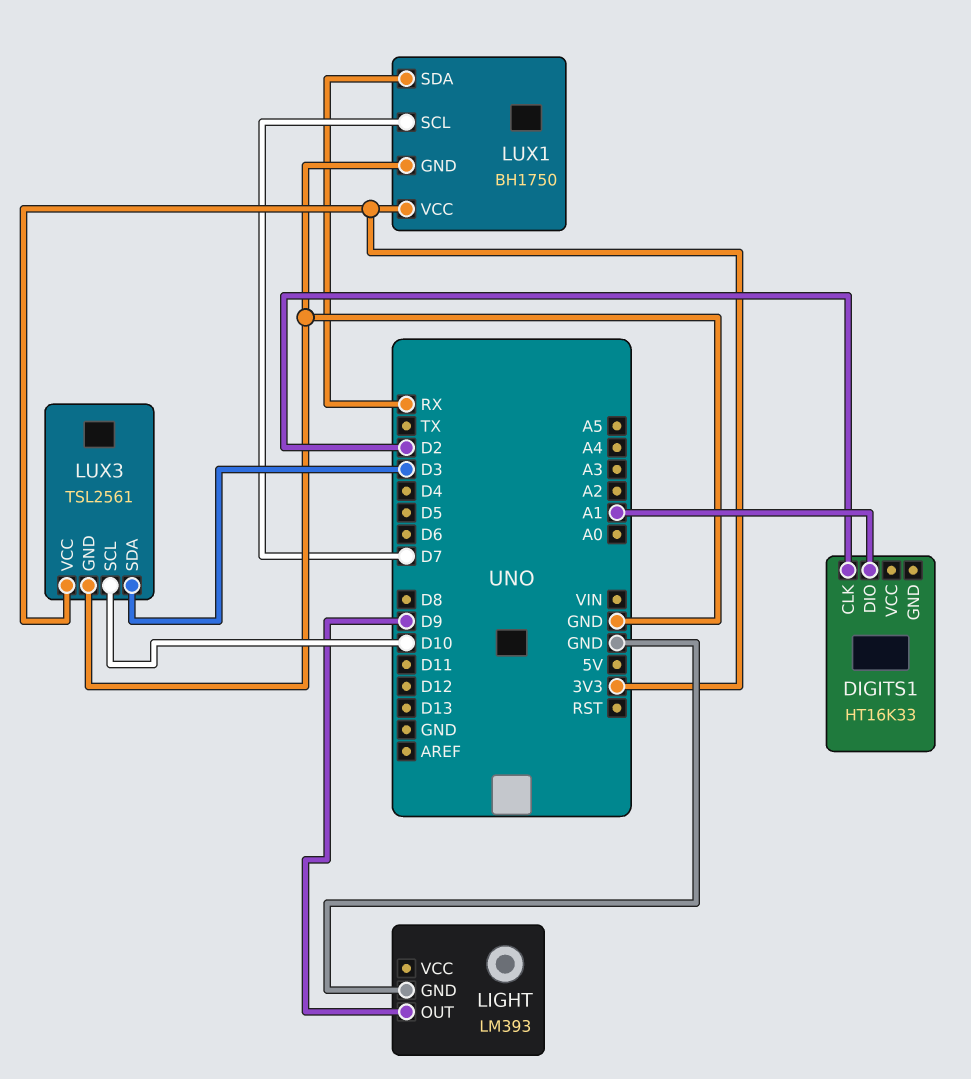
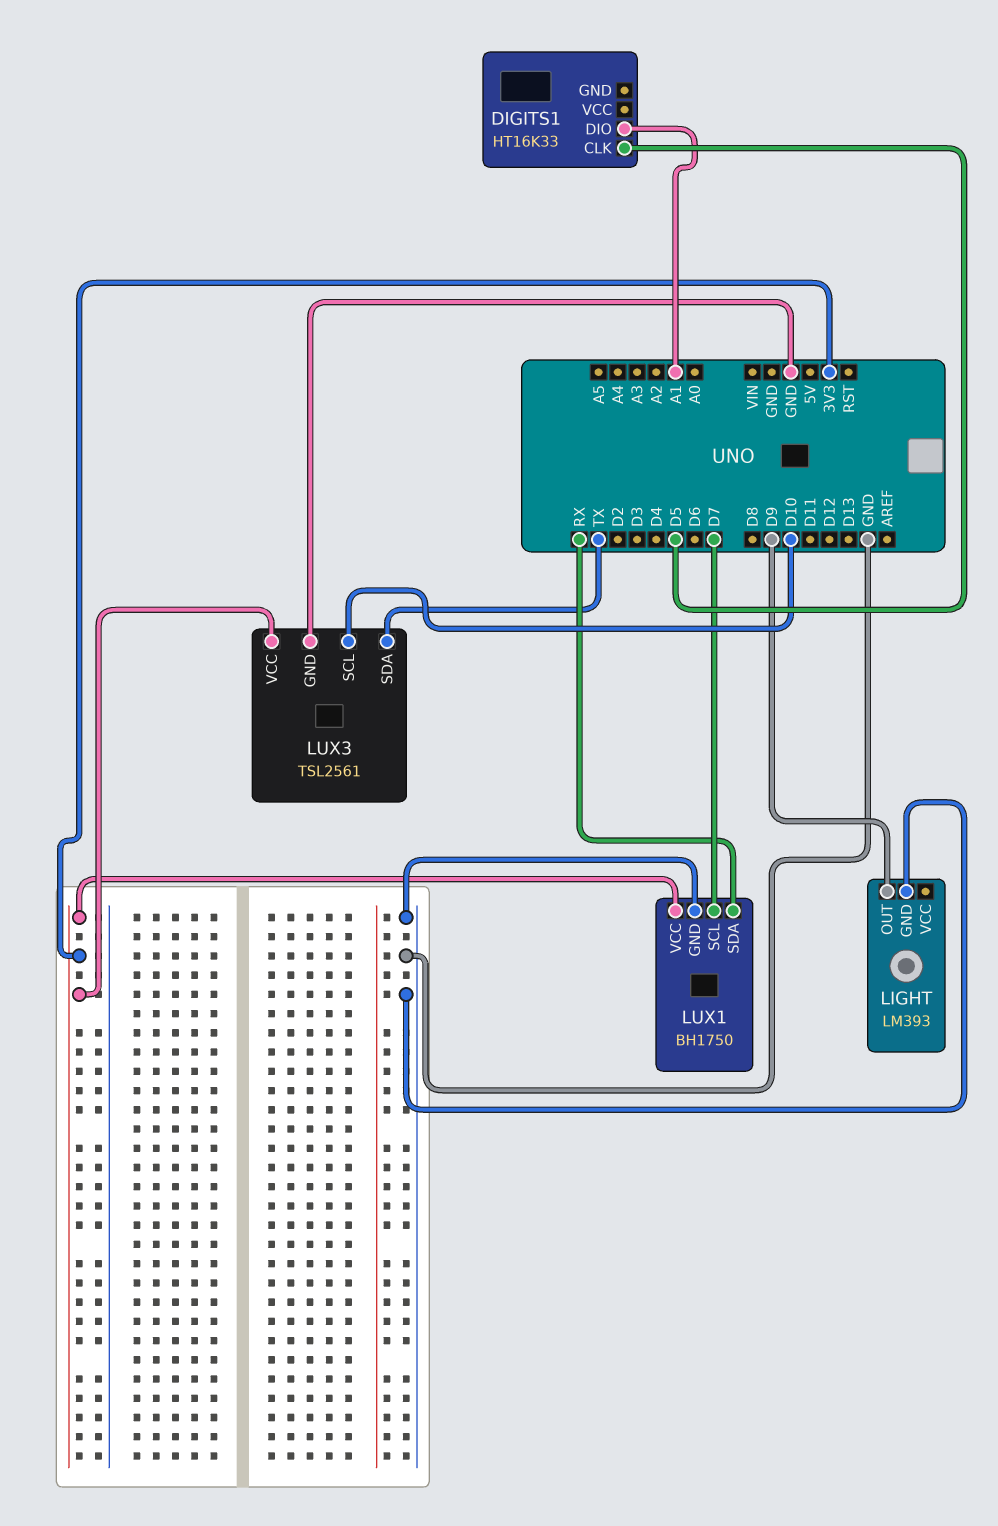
DIGITS1 pin CLK: D2 -> D5
LUX3 pin SDA: D3 -> TX

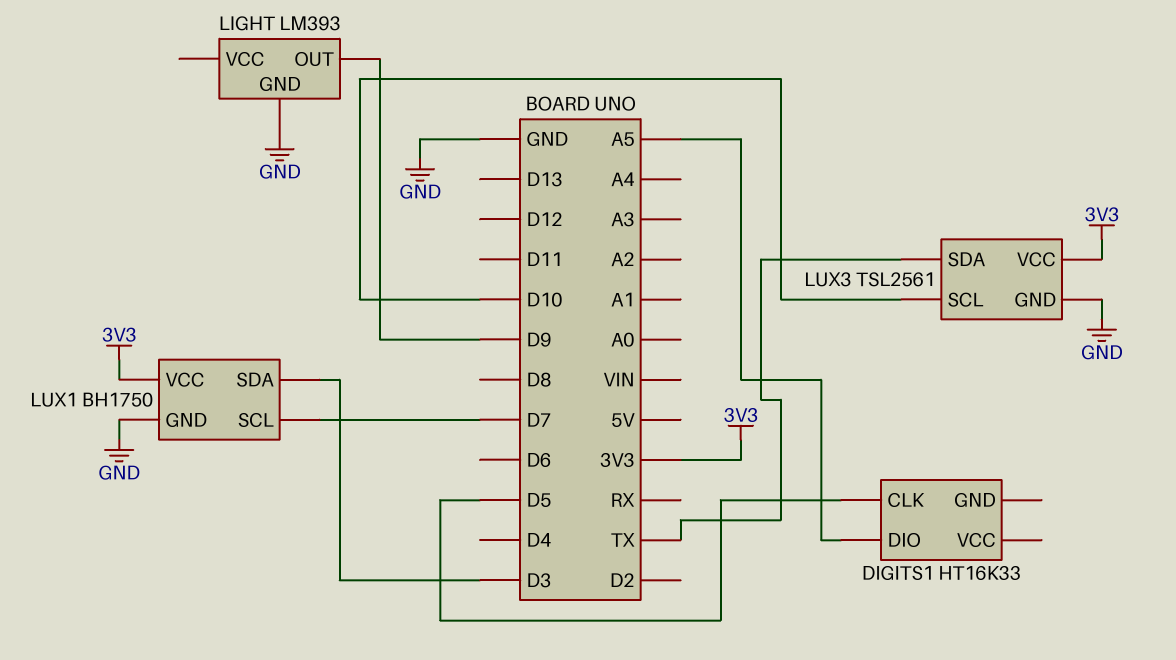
DIGITS1 pin DIO: A1 -> A5
LUX1 pin SDA: RX -> D3

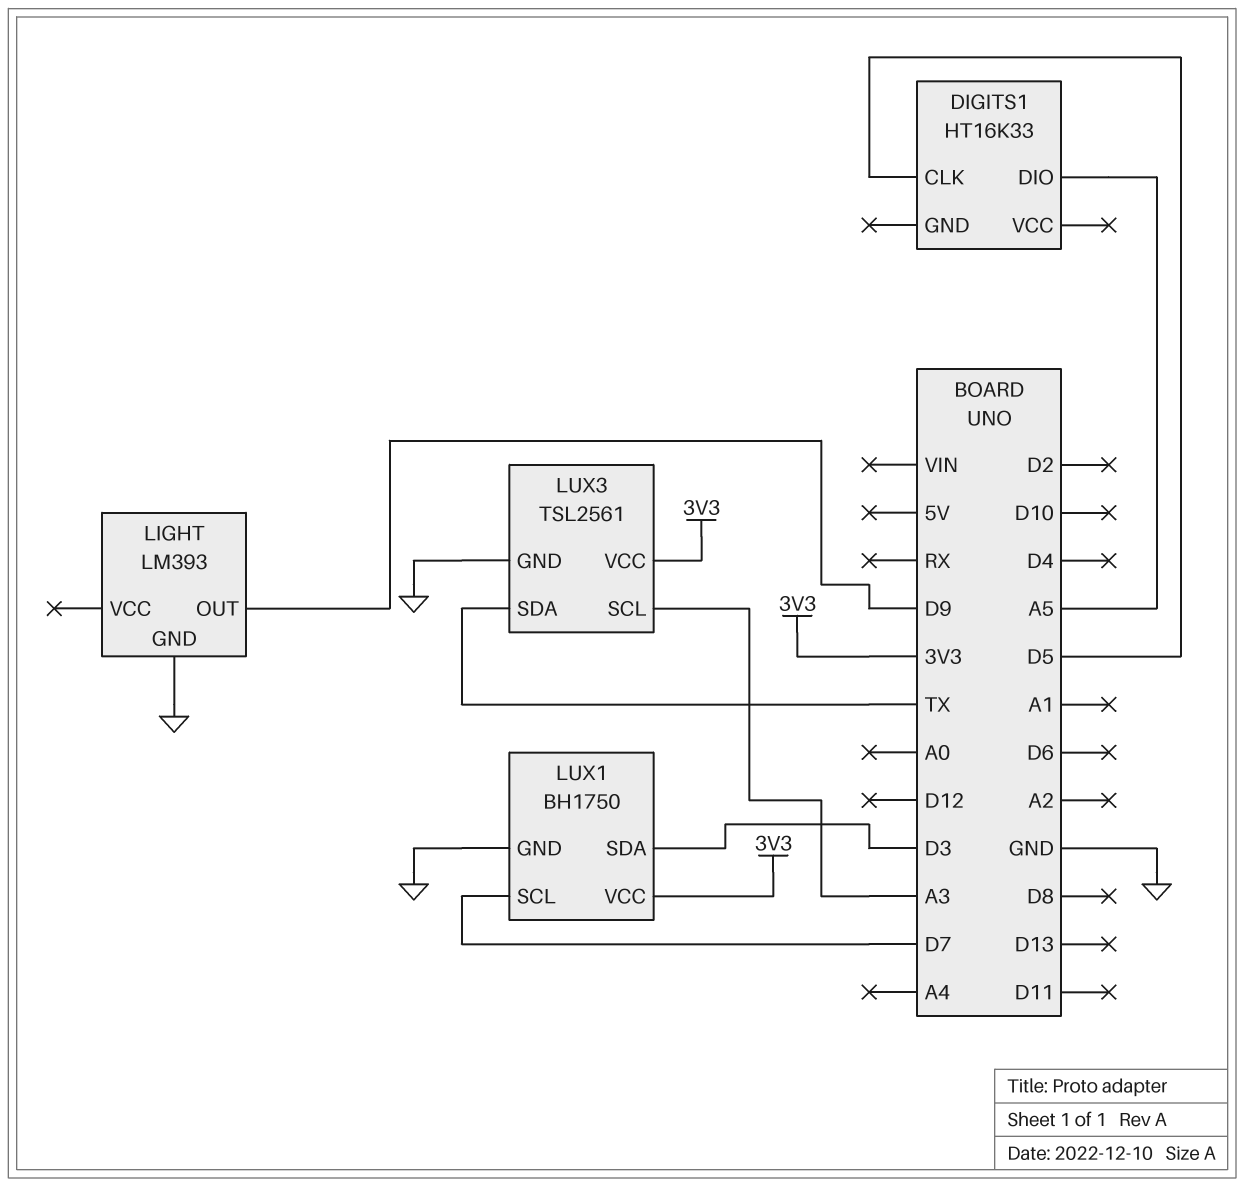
LUX3 pin SCL: D10 -> A3

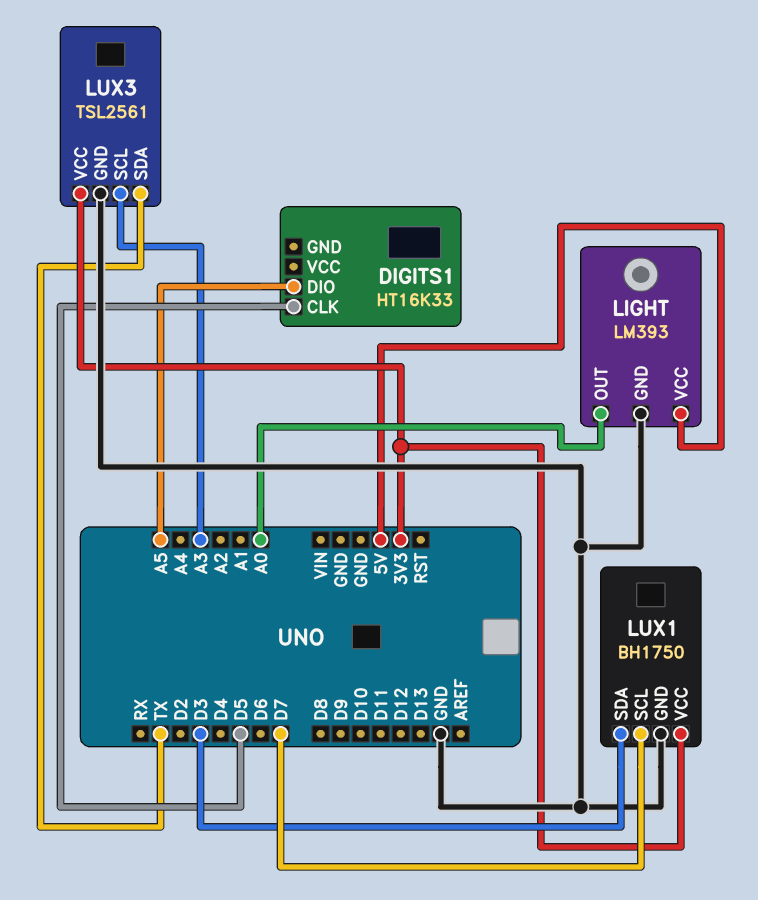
LIGHT pin OUT: D9 -> A0
LIGHT pin VCC: none -> 5V

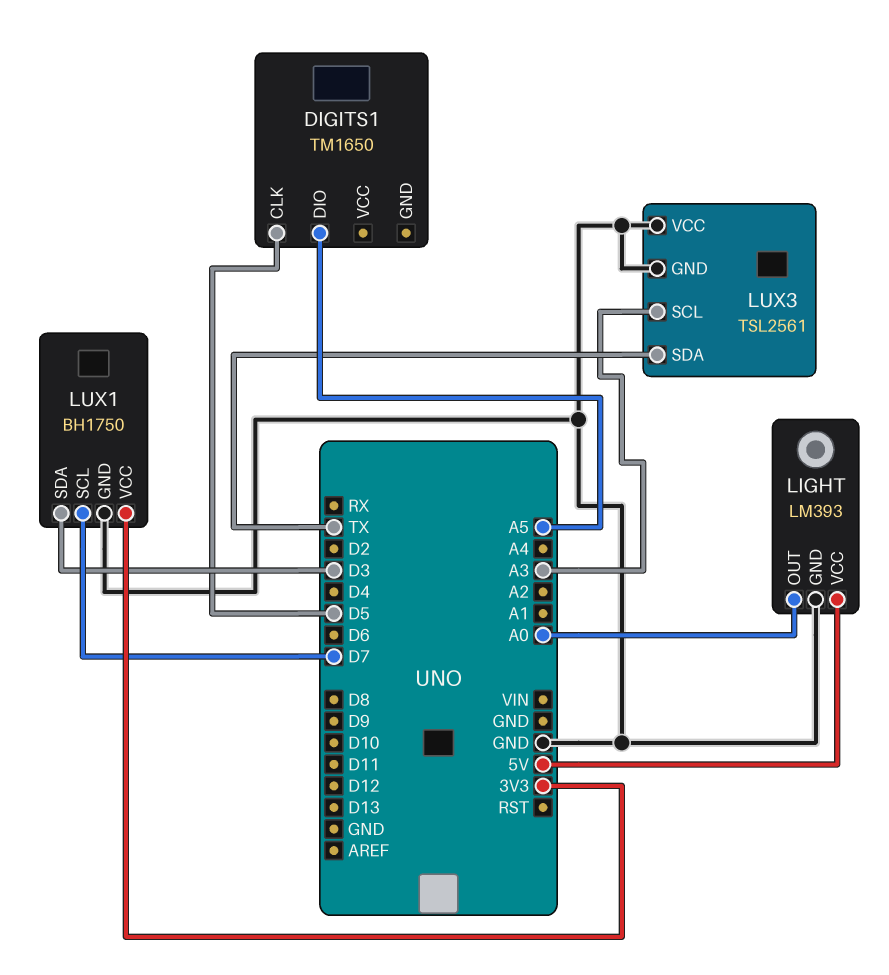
DIGITS1: HT16K33 -> TM1650
LUX3 pin VCC: 3V3 -> GND

